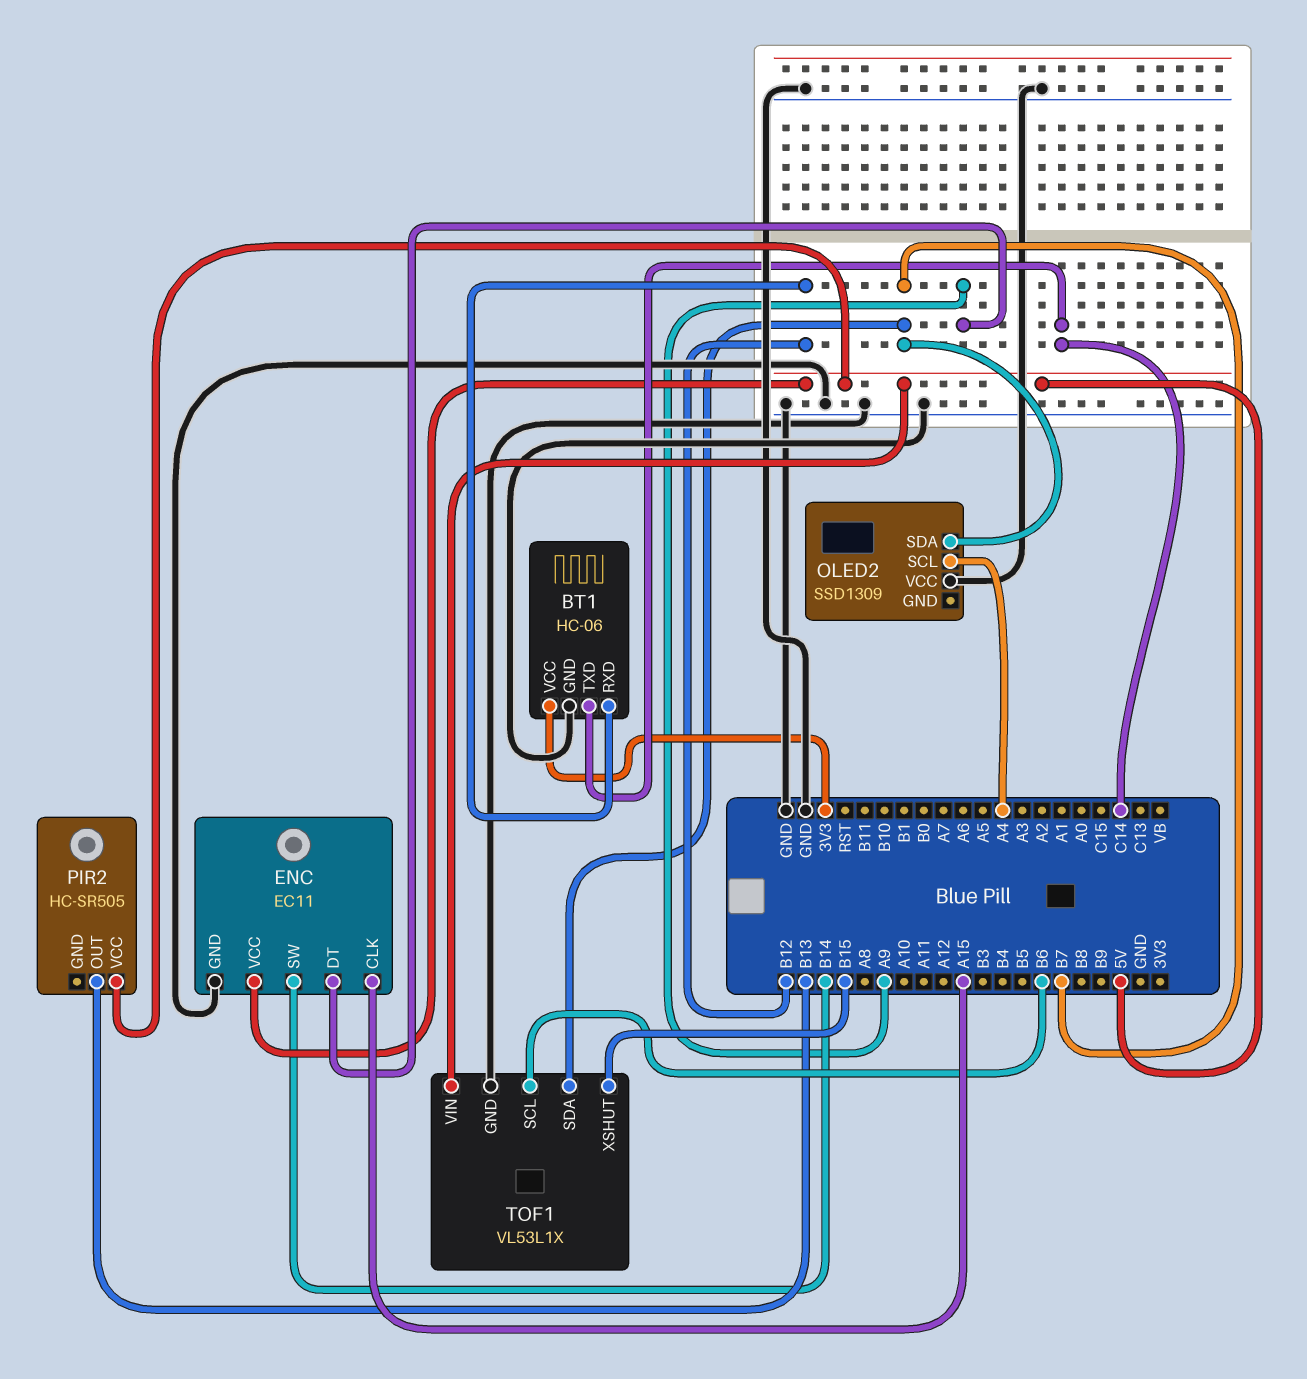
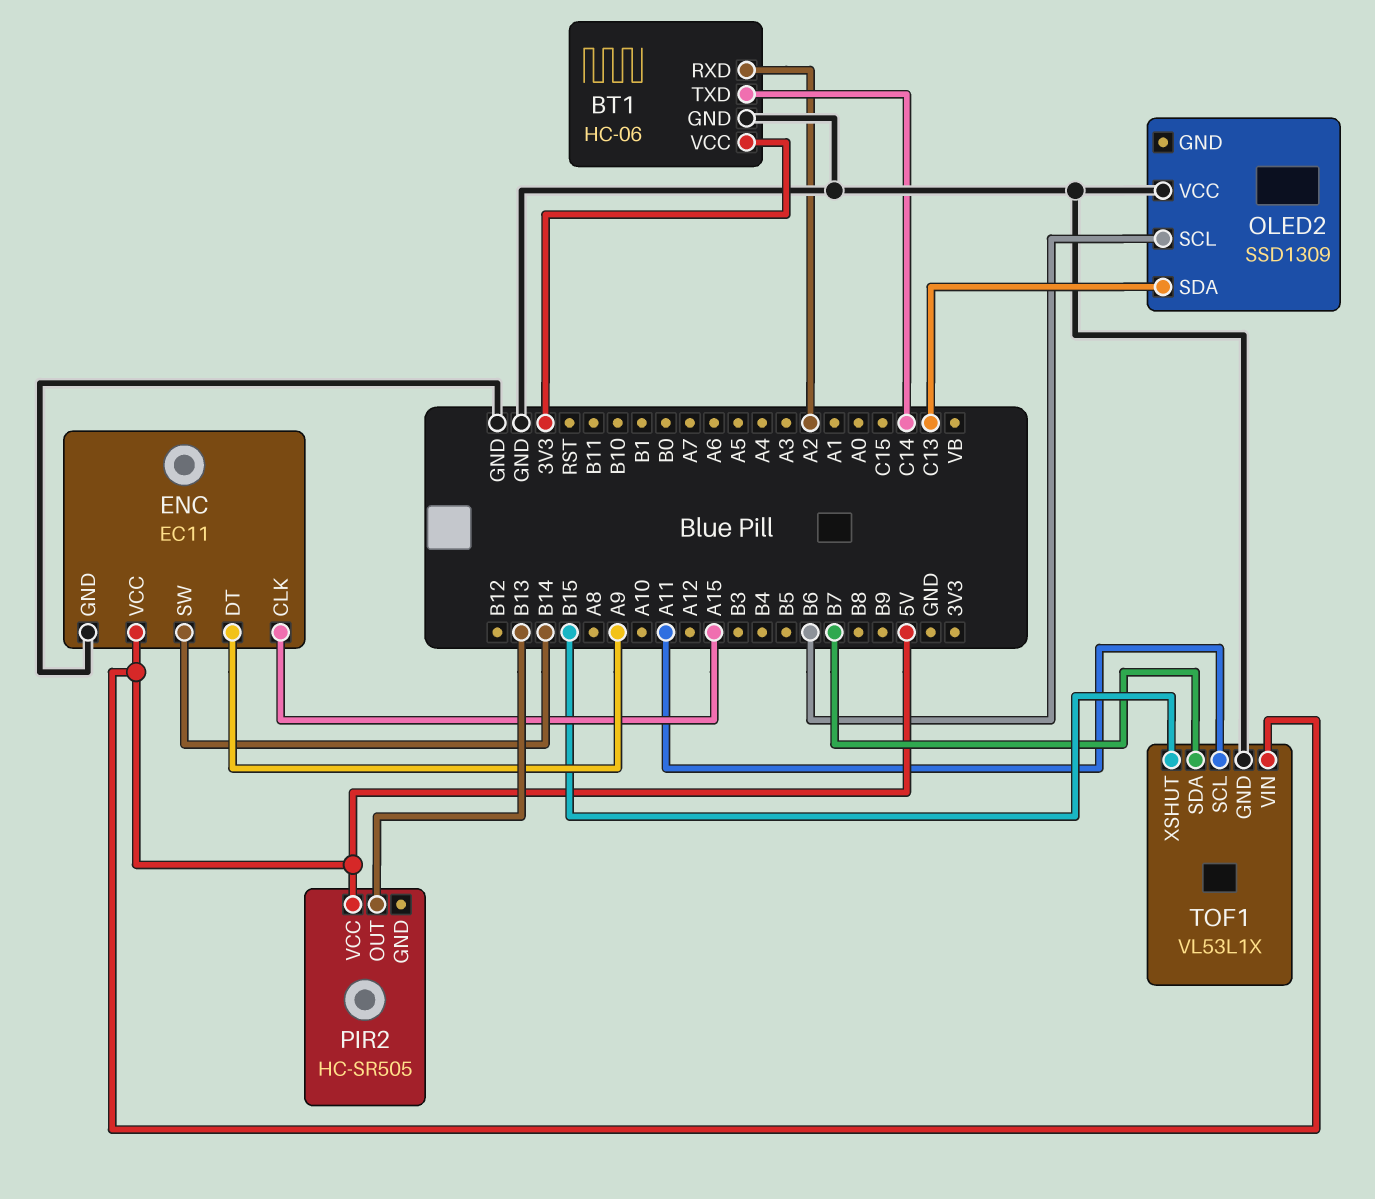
BT1 pin RXD: B12 -> A2
OLED2 pin SCL: A4 -> B6
OLED2 pin SDA: B7 -> C13
TOF1 pin SCL: B6 -> A11

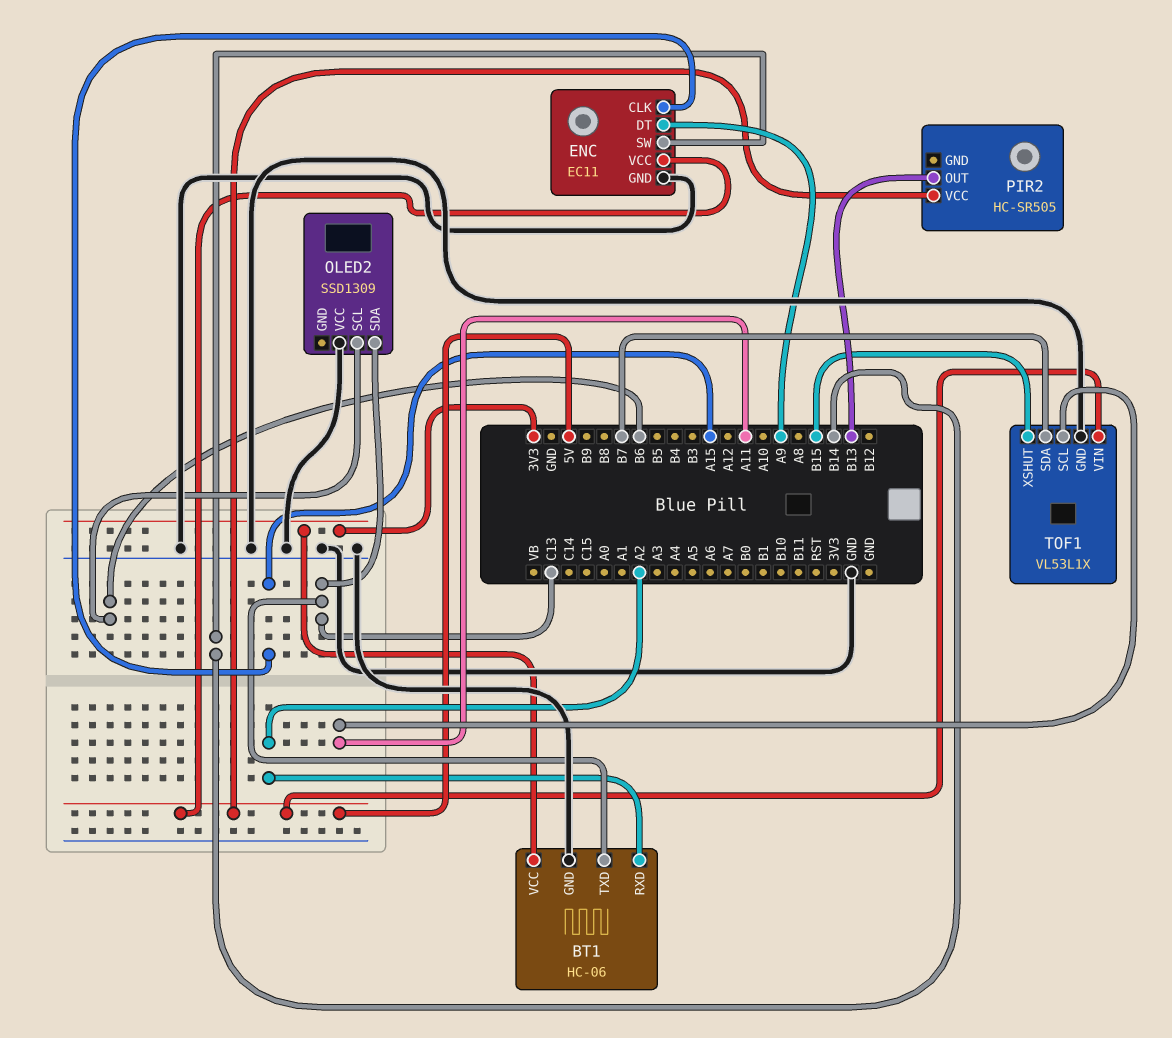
BT1 pin TXD: C14 -> C13

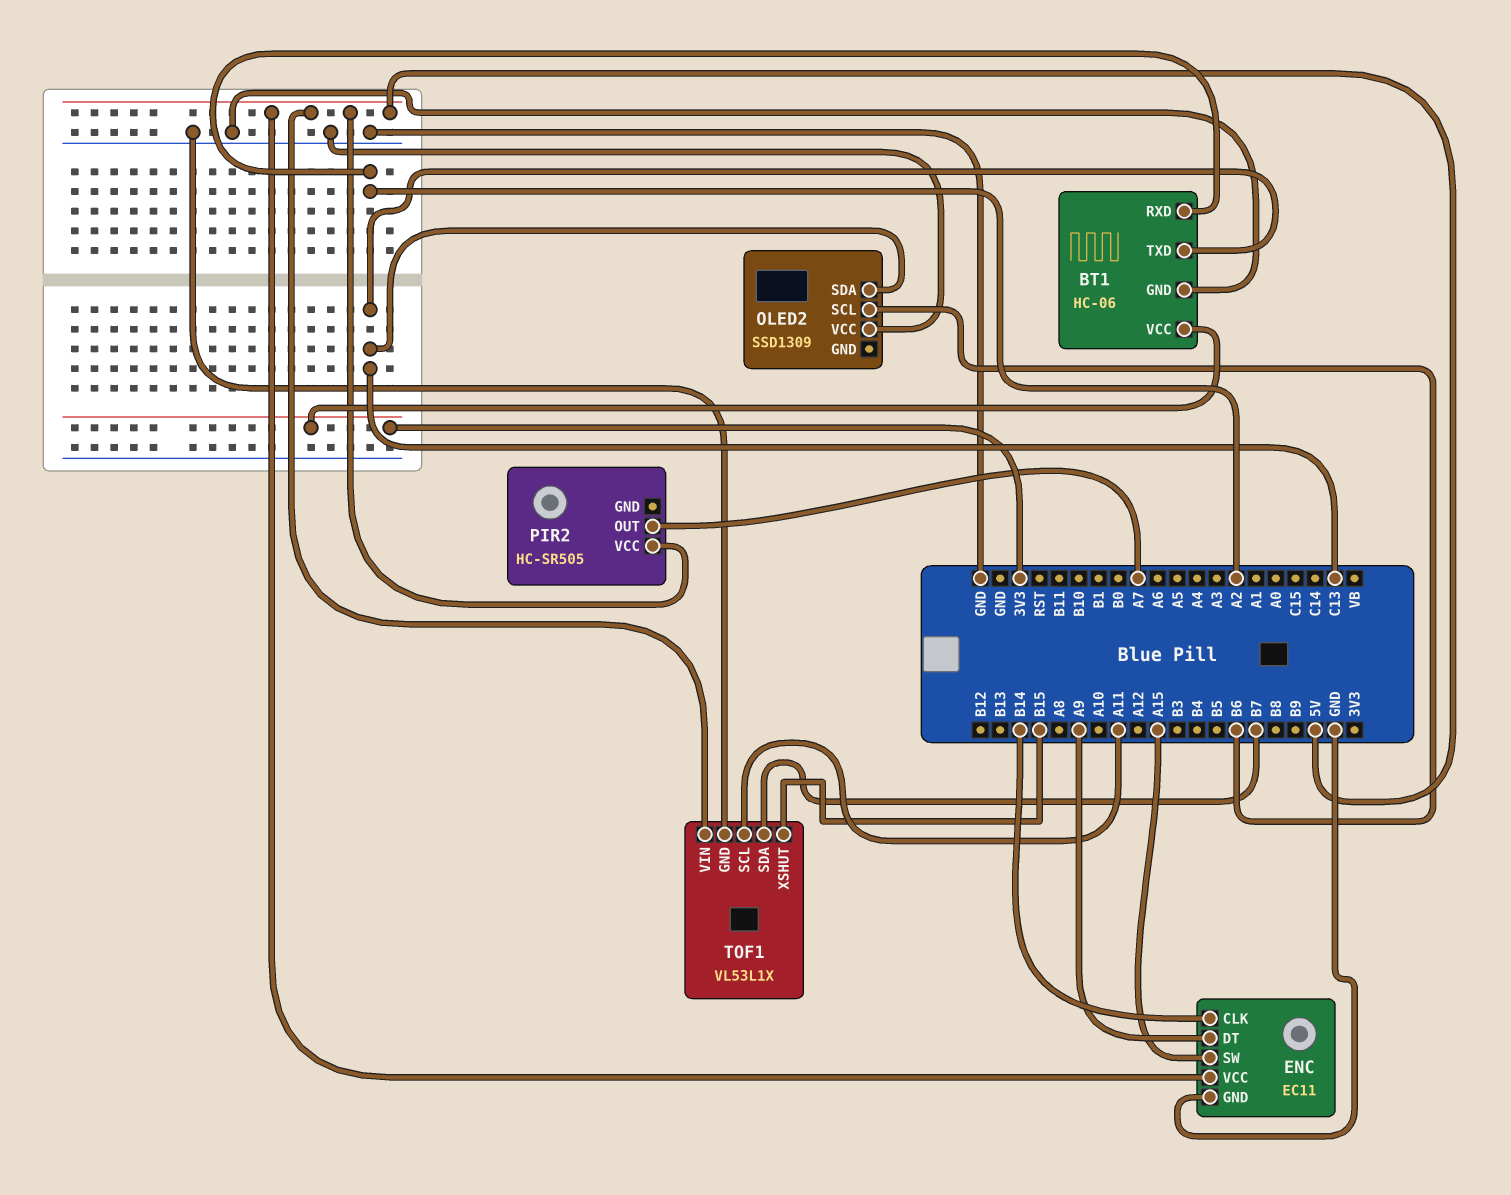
ENC pin CLK: A15 -> B14
ENC pin SW: B14 -> A15
PIR2 pin OUT: B13 -> A7

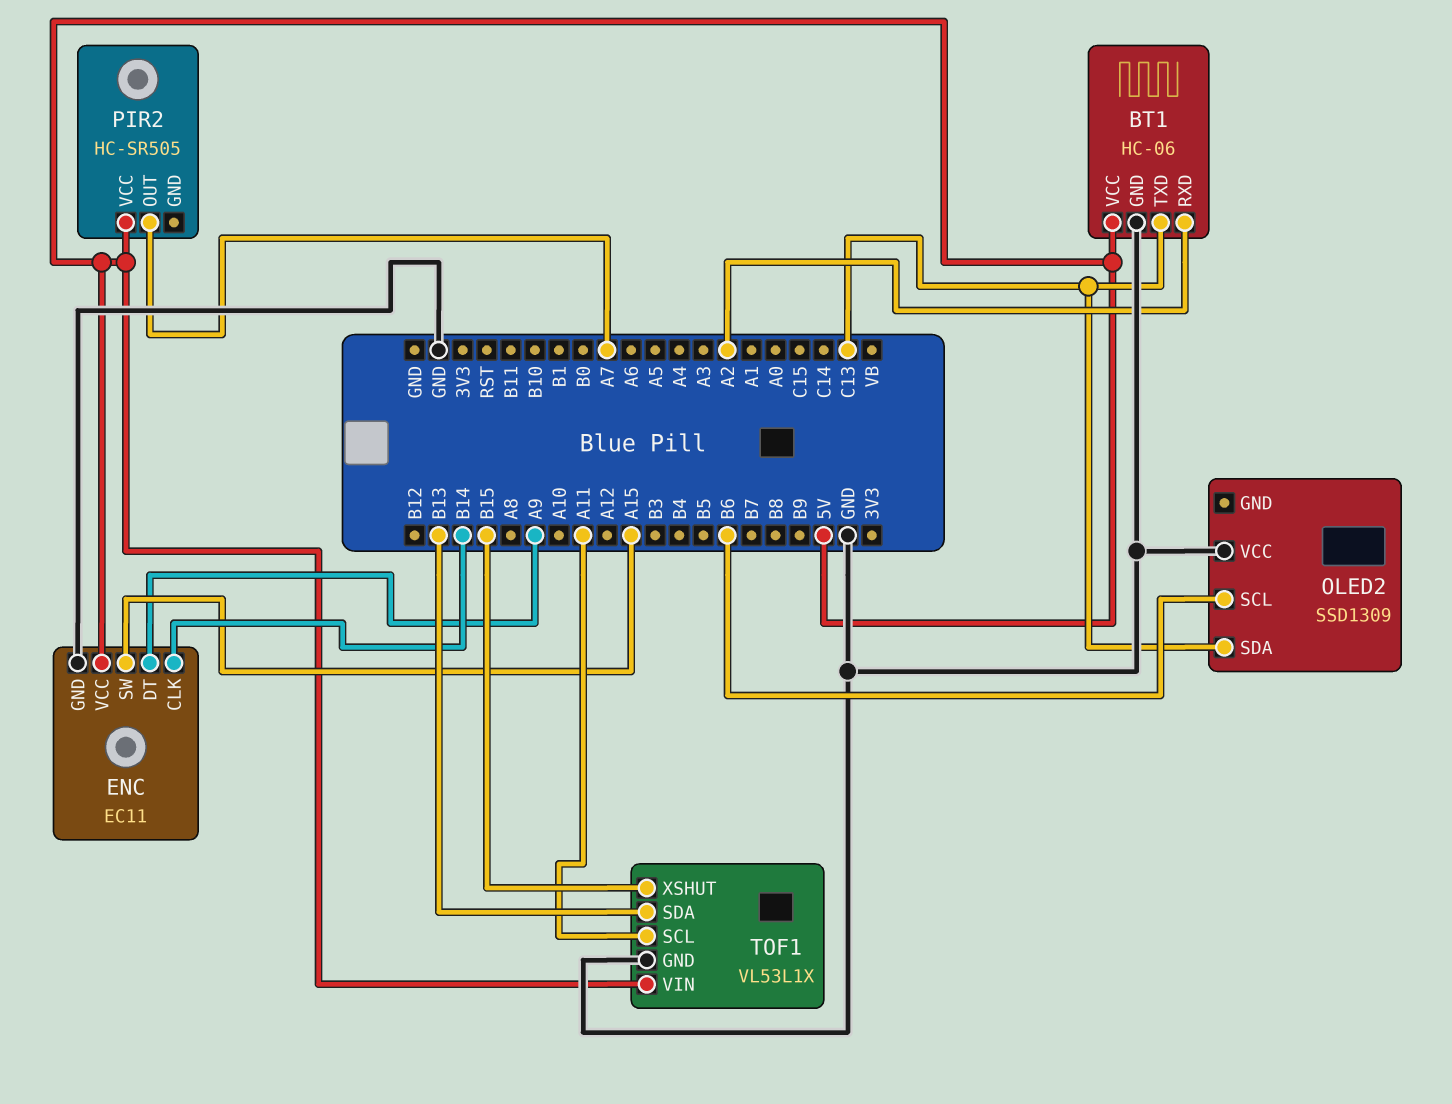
BT1 pin VCC: 3V3 -> 5V
TOF1 pin SDA: B7 -> B13

